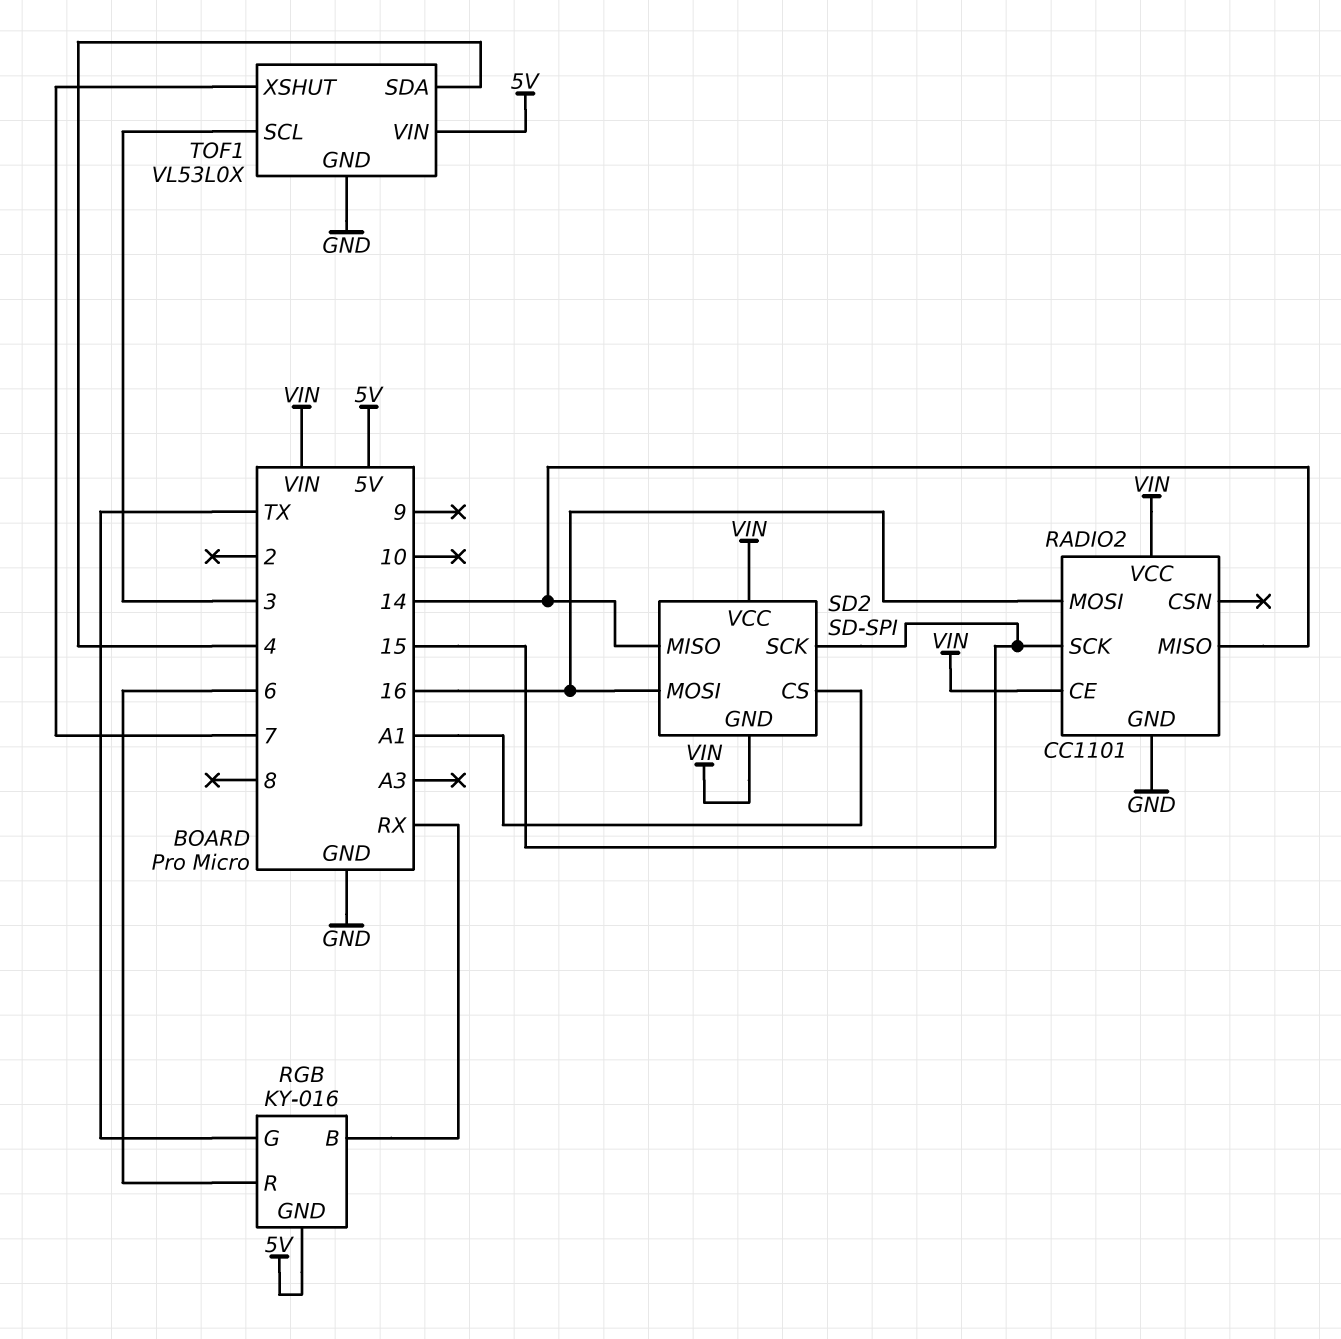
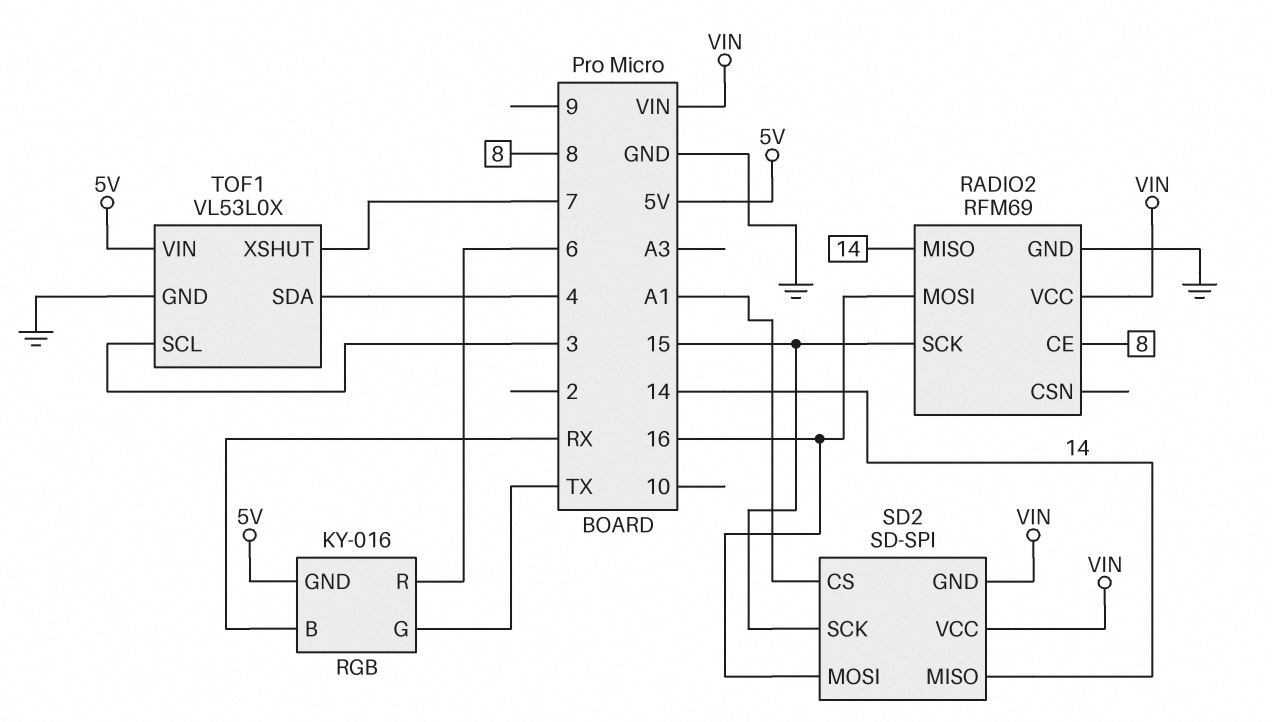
RADIO2: CC1101 -> RFM69
RADIO2 pin CE: VIN -> 8

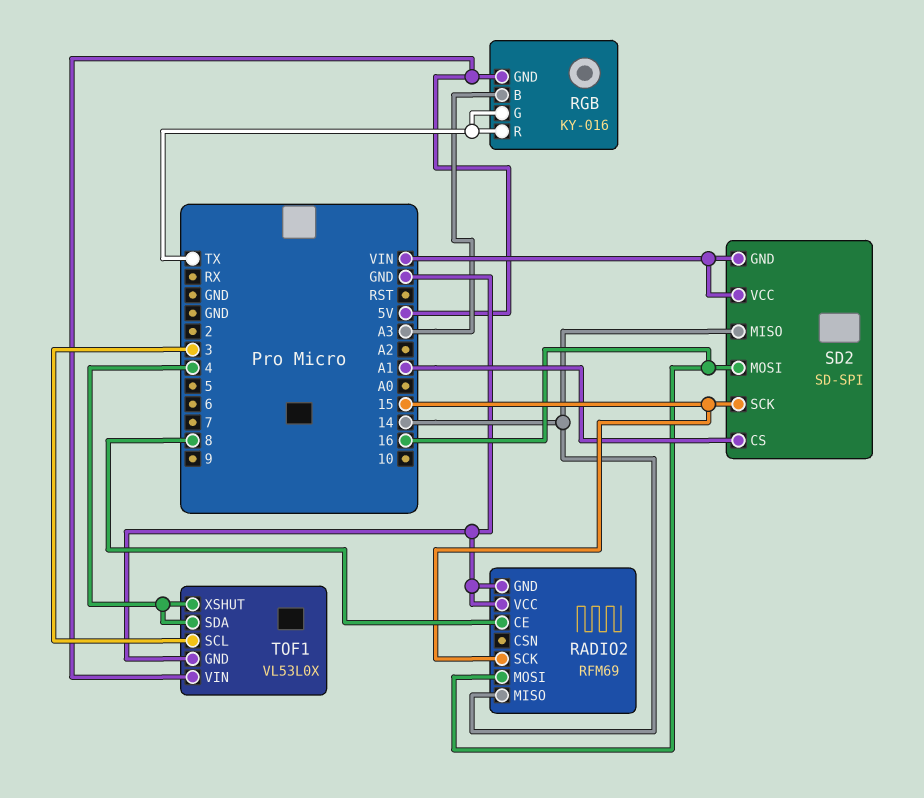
RADIO2 pin VCC: VIN -> GND
RGB pin B: RX -> A3
RGB pin R: 6 -> TX
TOF1 pin XSHUT: 7 -> 4

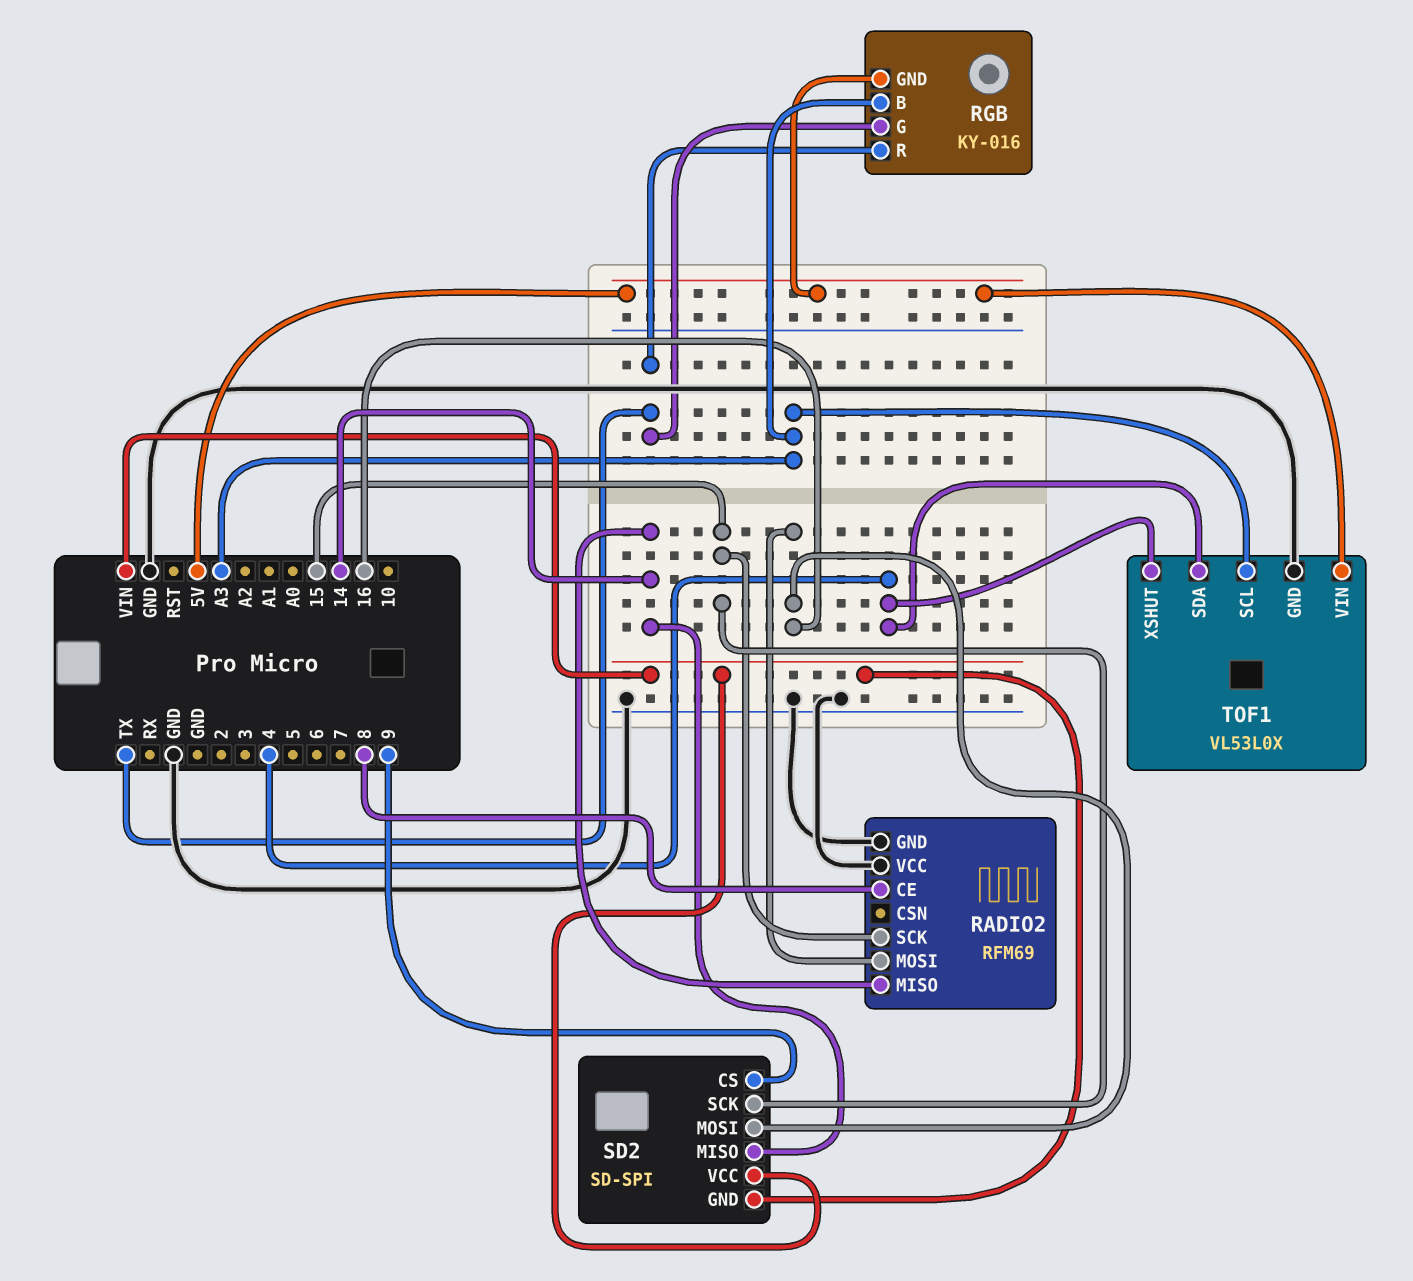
SD2 pin CS: A1 -> 9
TOF1 pin SCL: 3 -> A3

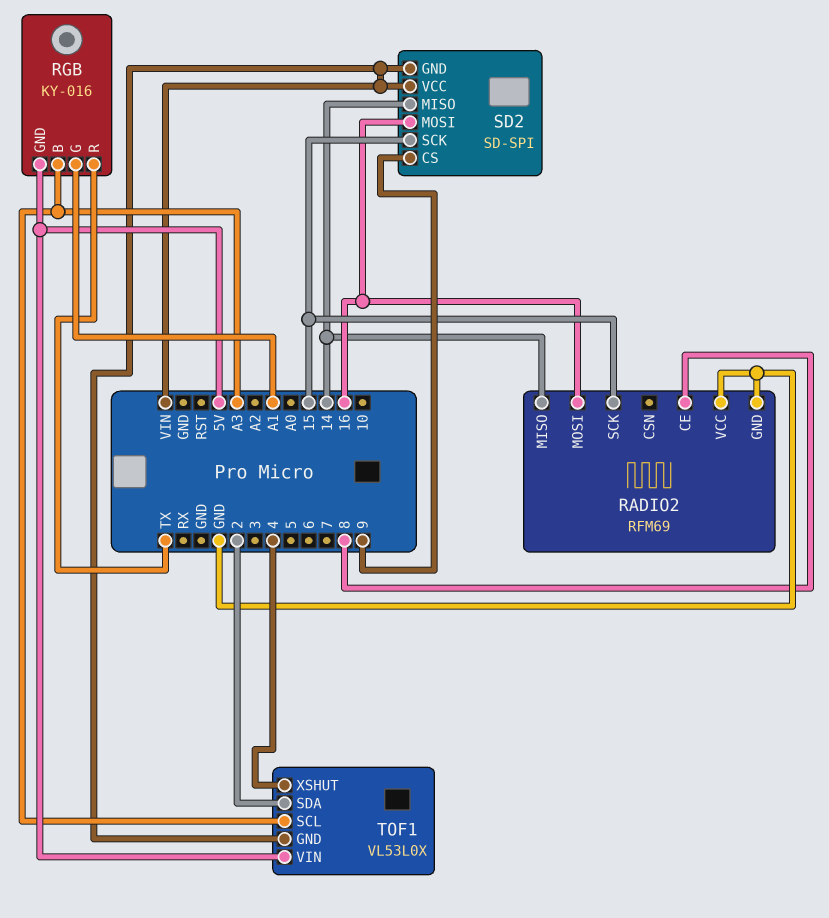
RGB pin G: TX -> A1
TOF1 pin GND: GND -> VIN
TOF1 pin SDA: 4 -> 2

